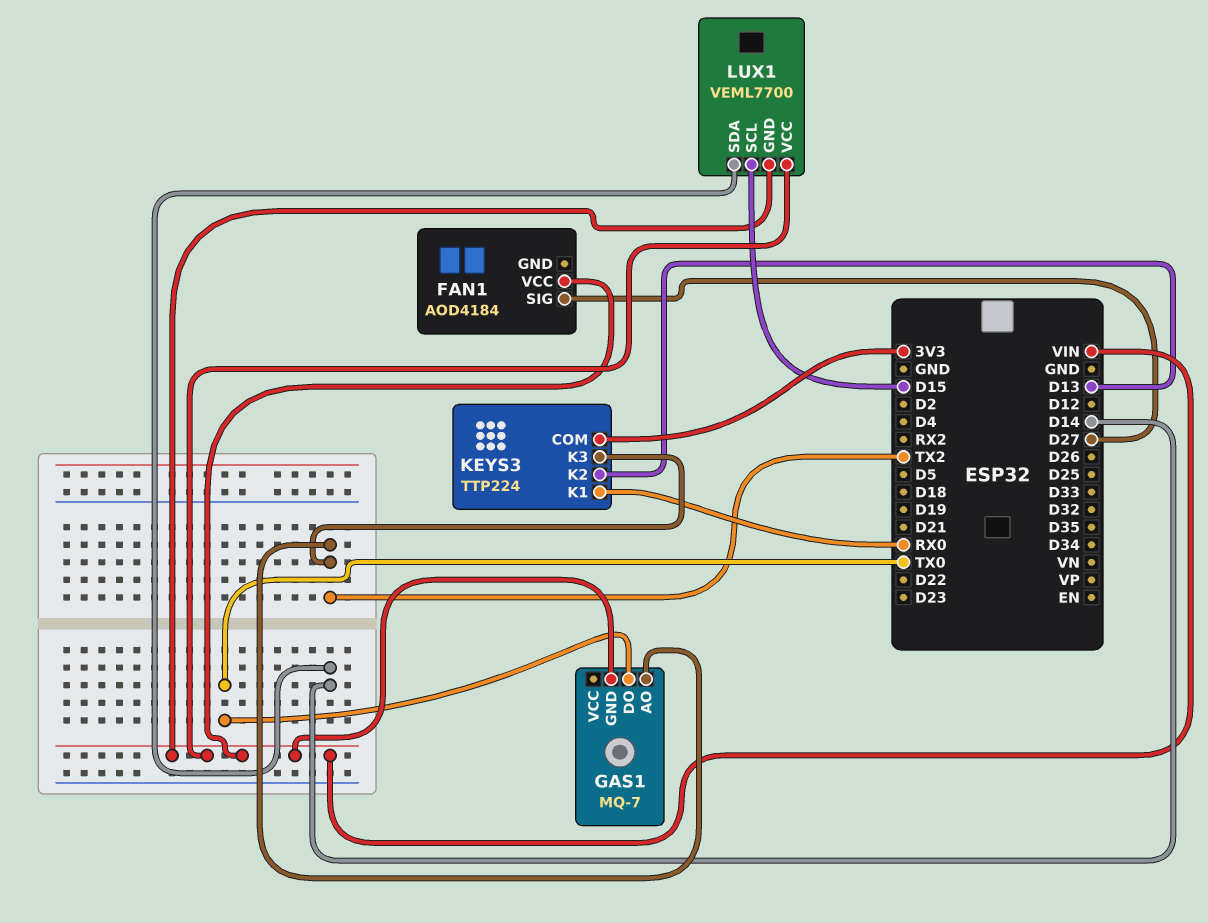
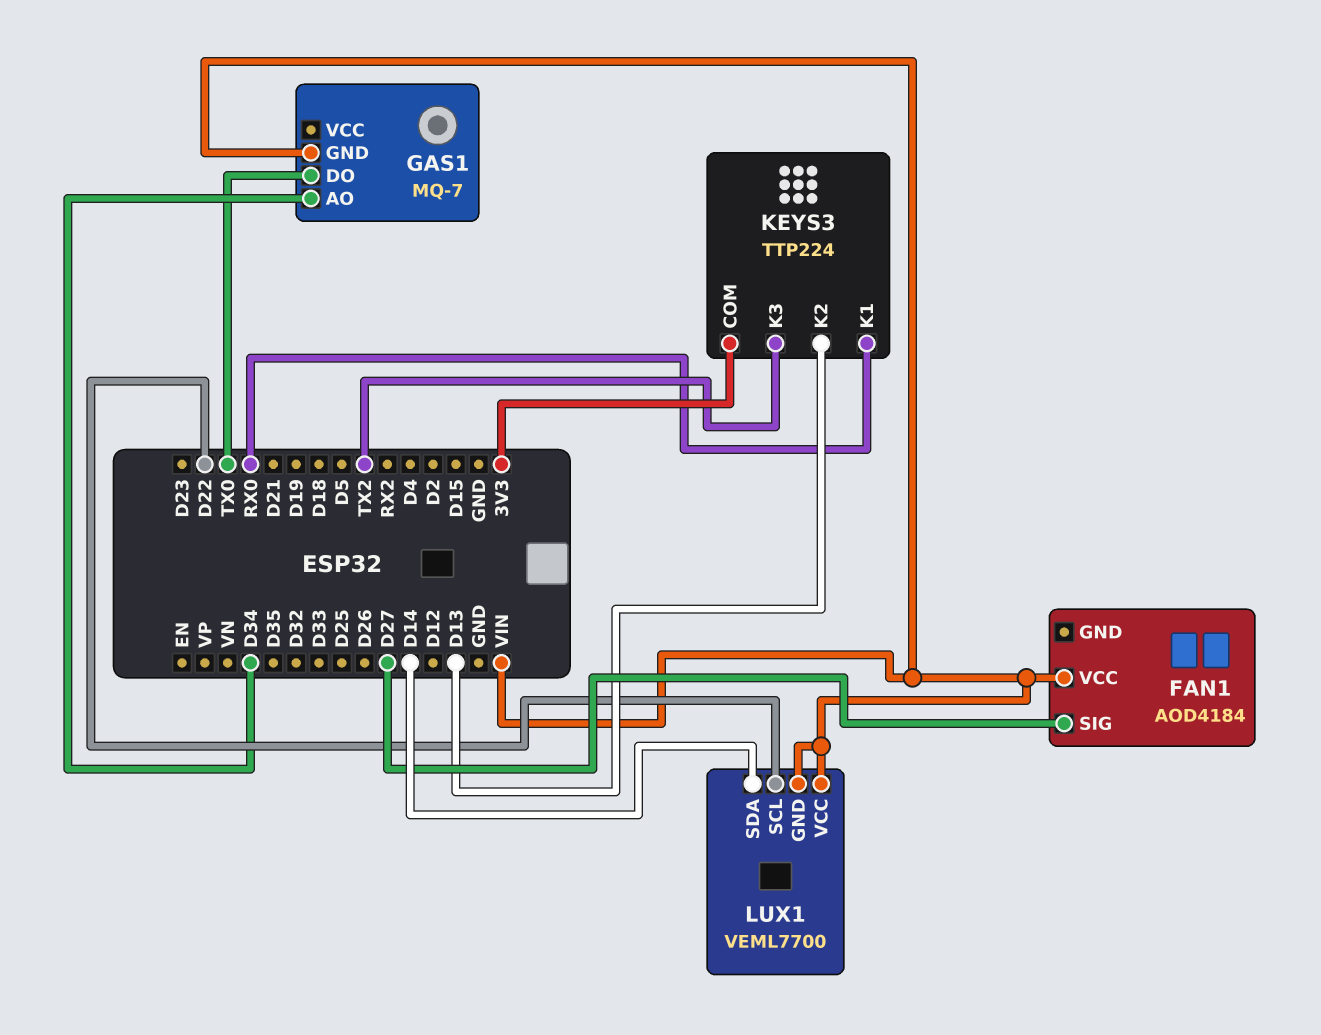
GAS1 pin AO: TX2 -> D34
LUX1 pin SCL: D15 -> D22

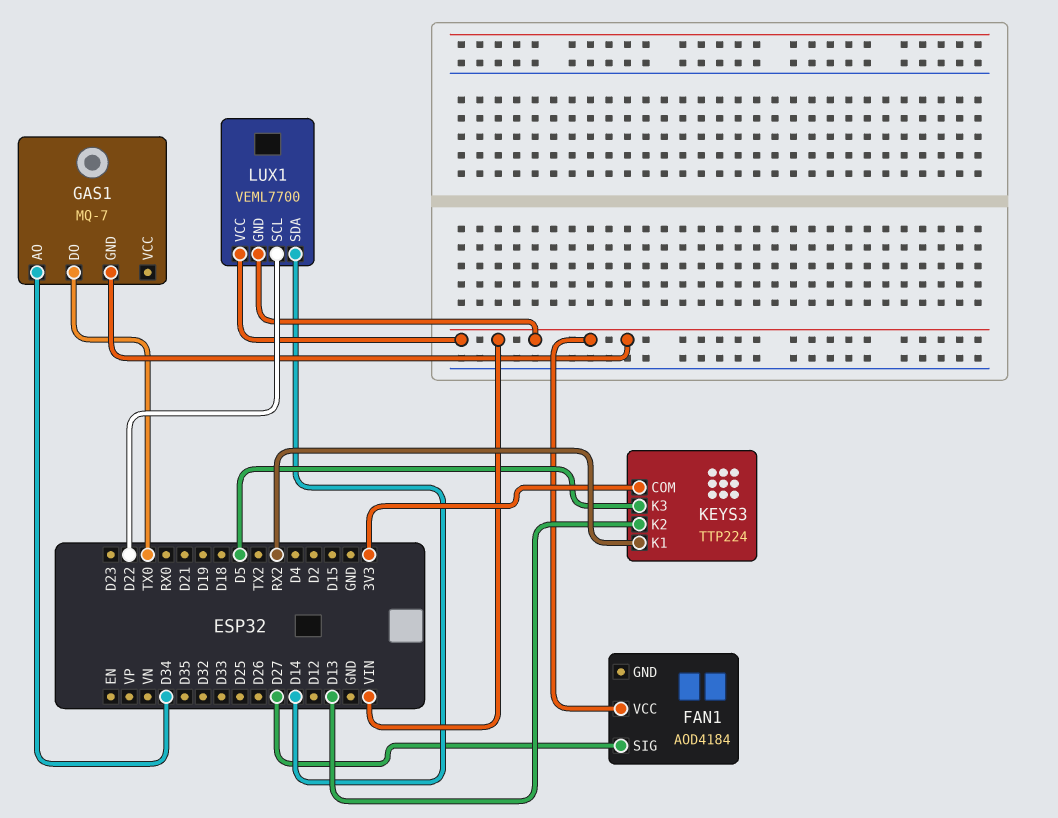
KEYS3 pin K1: RX0 -> RX2
KEYS3 pin K3: TX2 -> D5

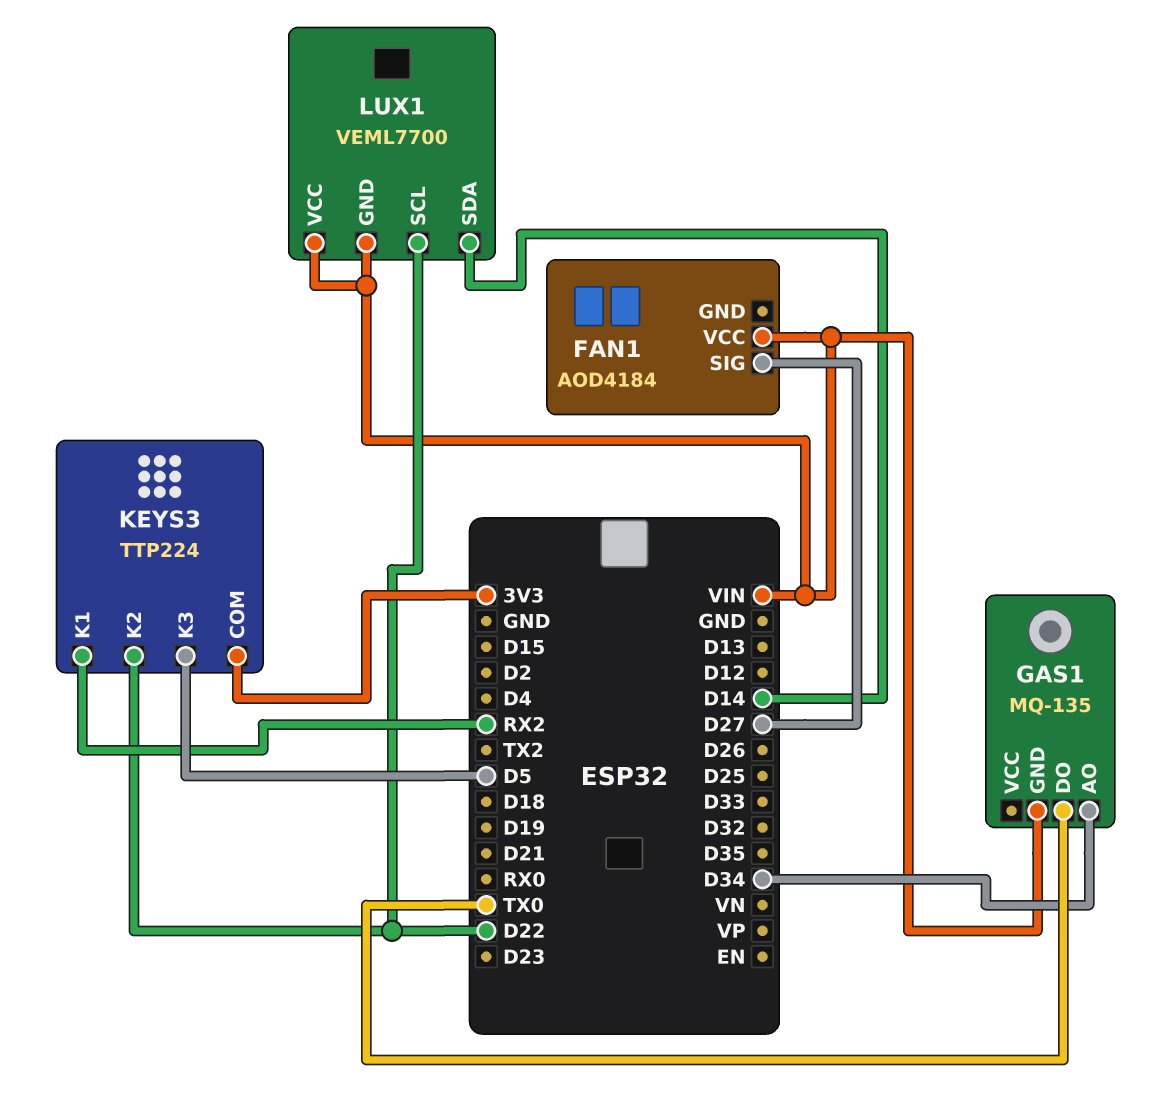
GAS1: MQ-7 -> MQ-135
KEYS3 pin K2: D13 -> D22

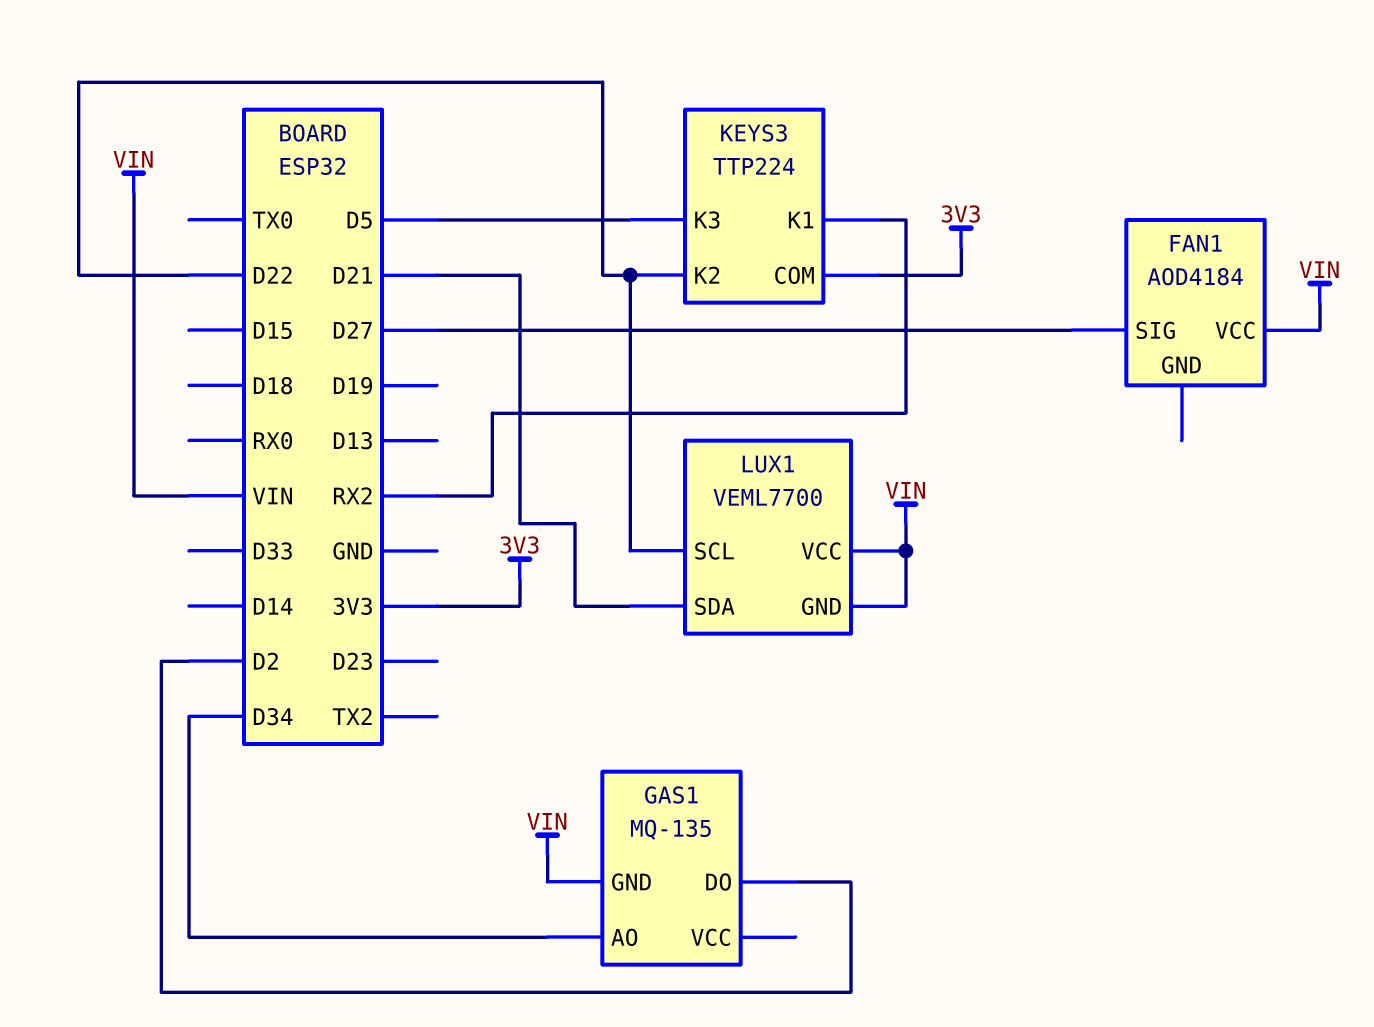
GAS1 pin DO: TX0 -> D2
LUX1 pin SDA: D14 -> D21

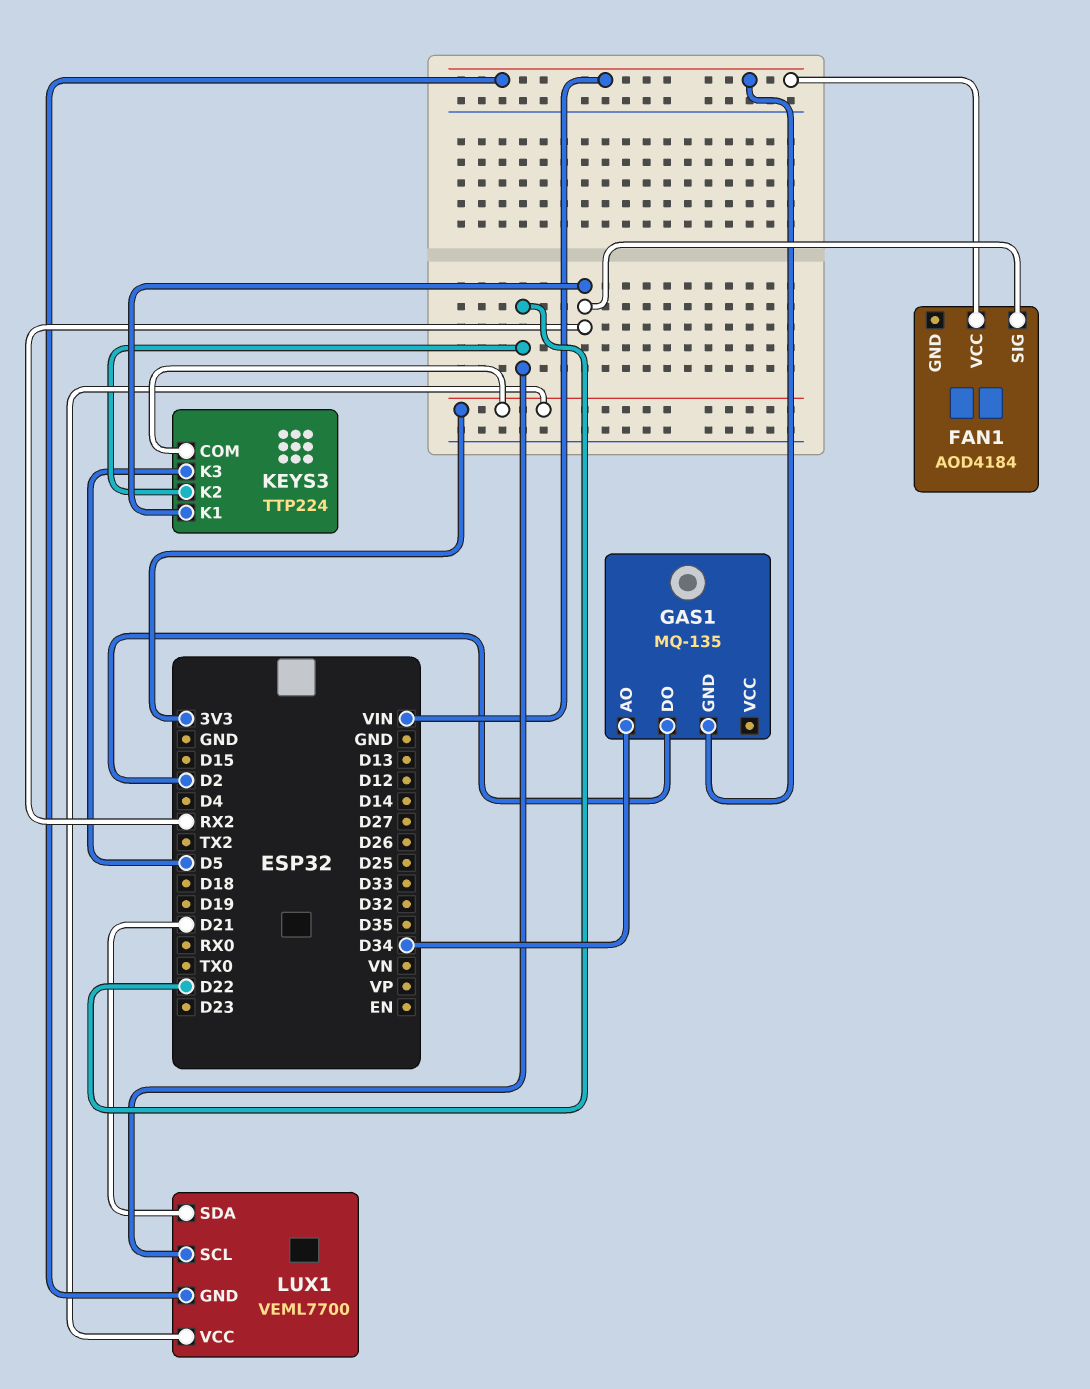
FAN1 pin SIG: D27 -> RX2
LUX1 pin VCC: VIN -> 3V3

